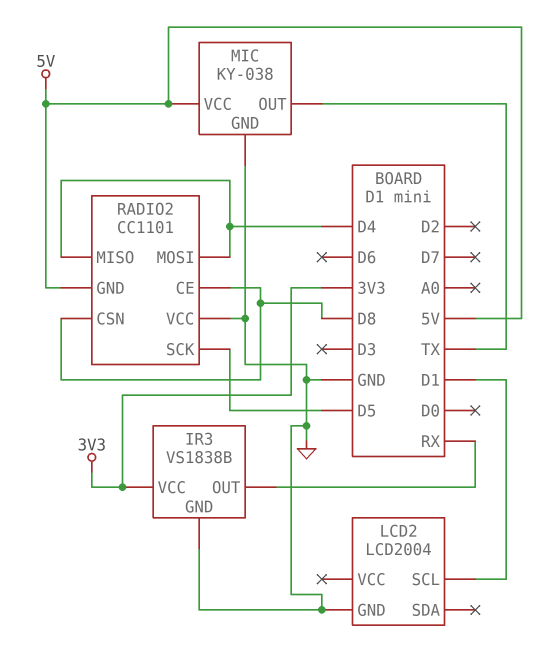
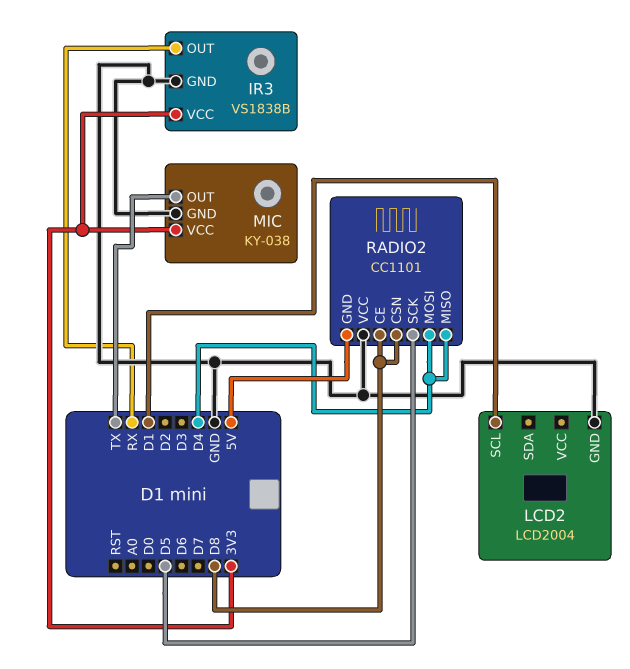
MIC pin VCC: 5V -> 3V3

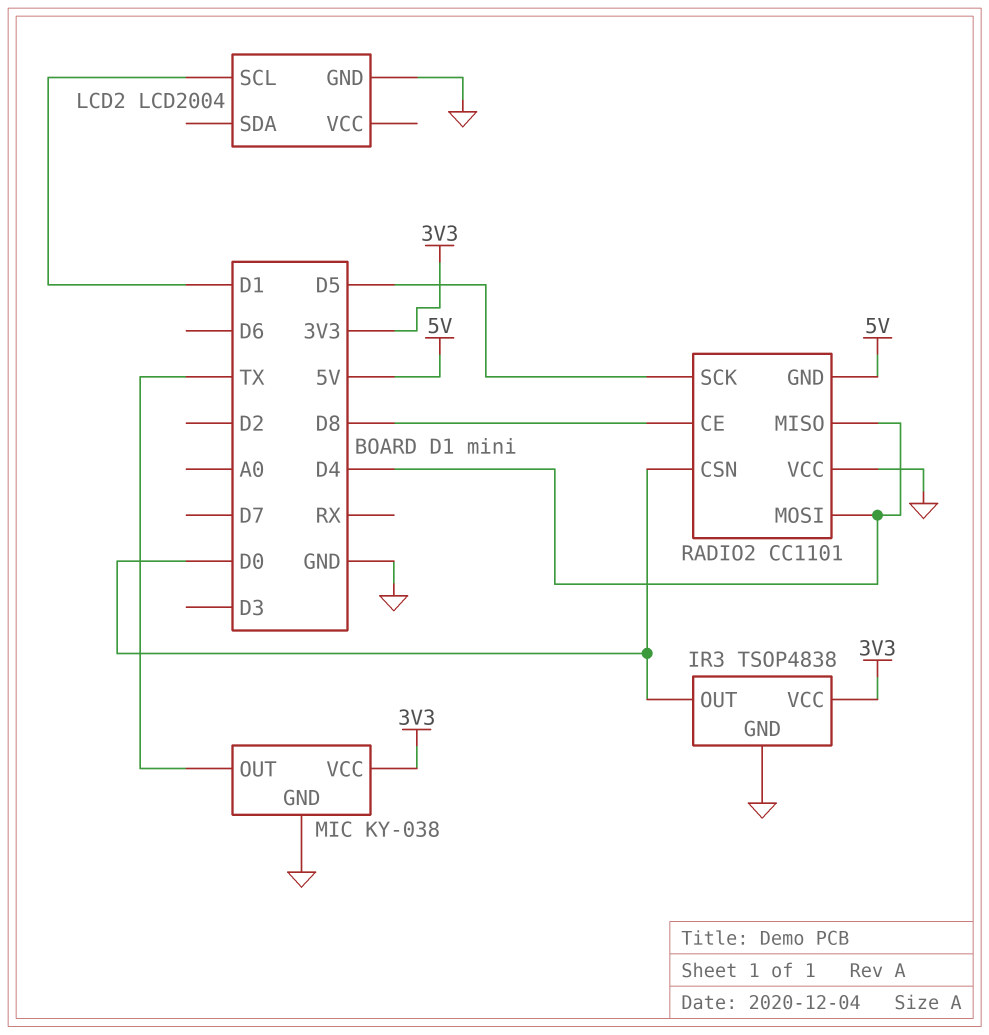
IR3: VS1838B -> TSOP4838
IR3 pin OUT: RX -> D0
RADIO2 pin CSN: D8 -> D0

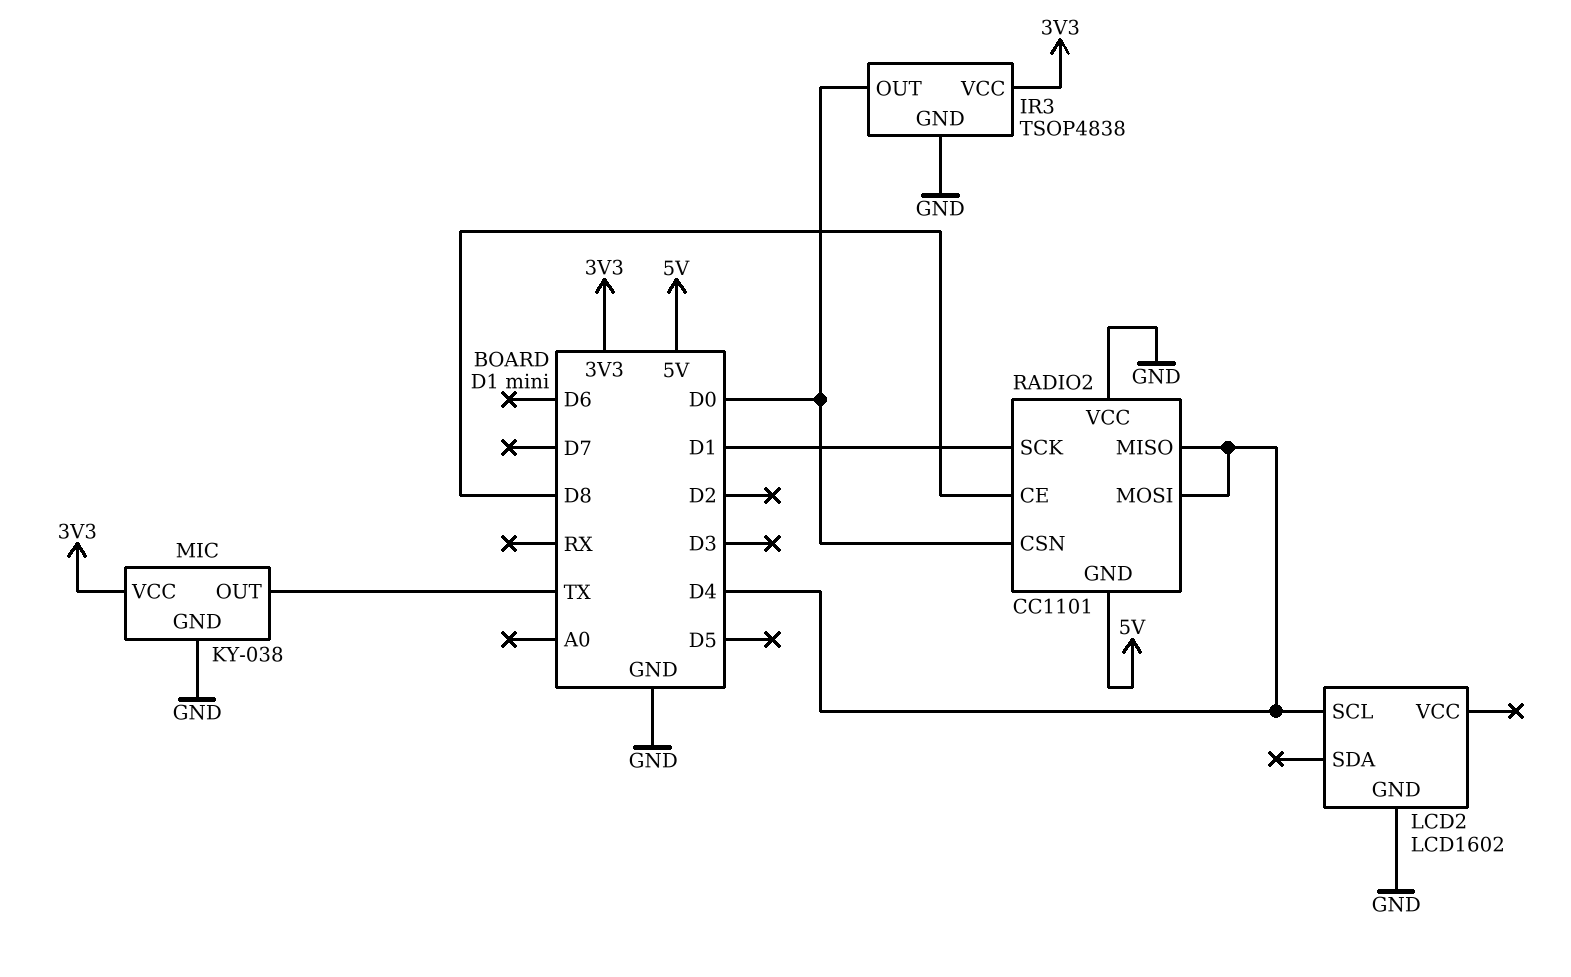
LCD2: LCD2004 -> LCD1602
LCD2 pin SCL: D1 -> D4
RADIO2 pin SCK: D5 -> D1

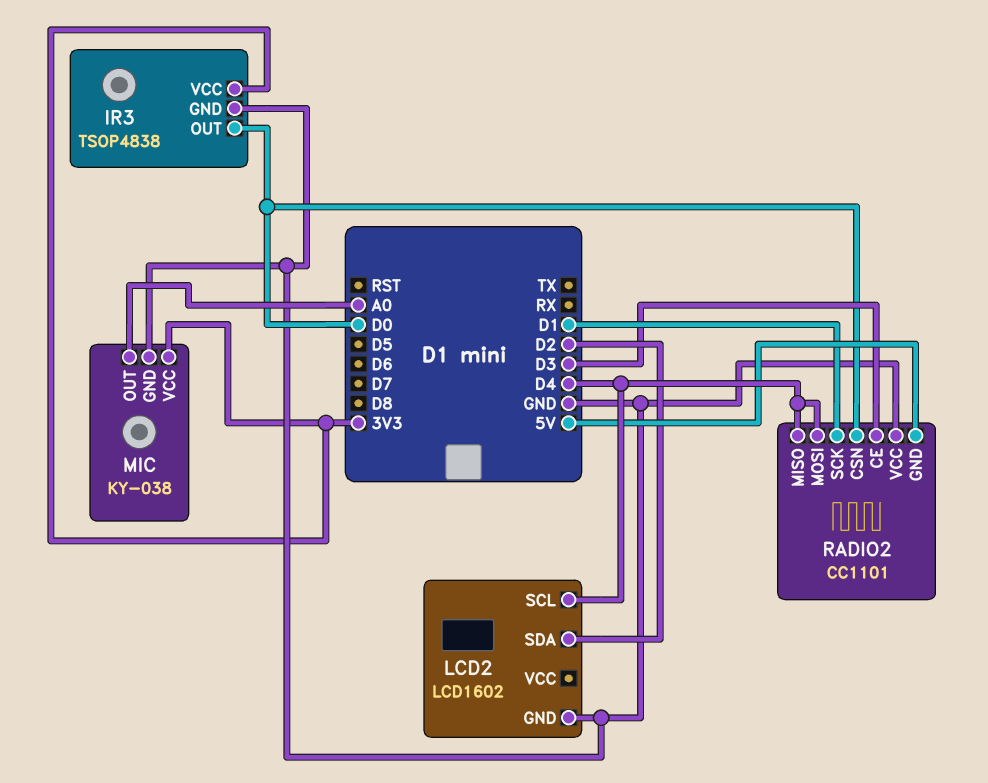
LCD2 pin SDA: none -> D2
MIC pin OUT: TX -> A0
RADIO2 pin CE: D8 -> D3

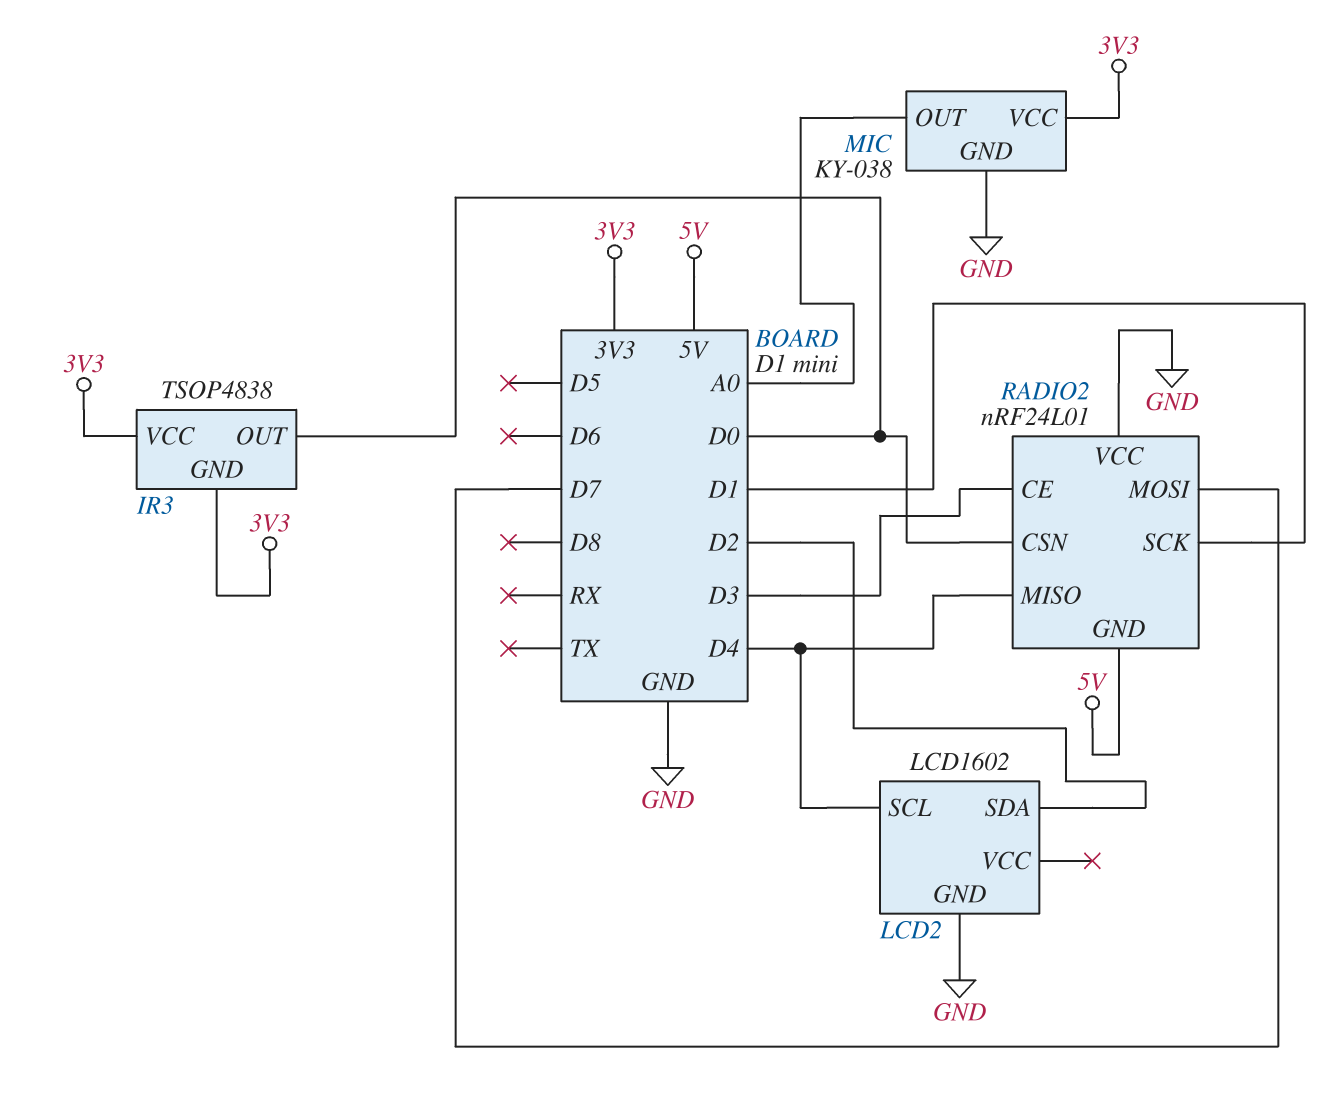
IR3 pin GND: GND -> 3V3
RADIO2: CC1101 -> nRF24L01
RADIO2 pin MOSI: D4 -> D7

